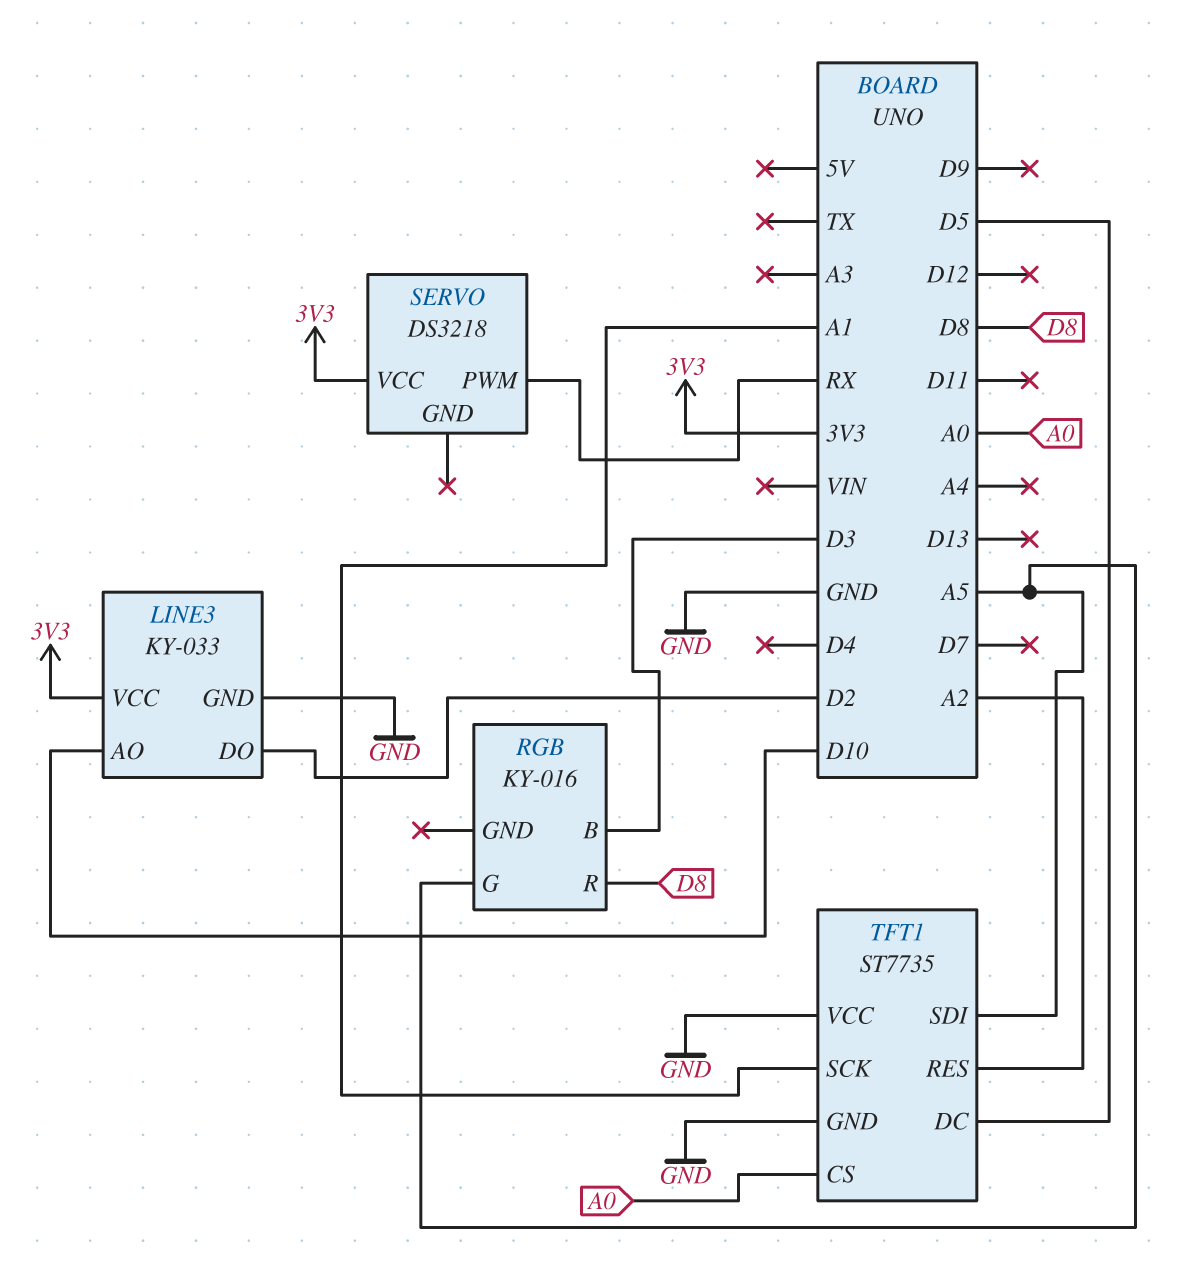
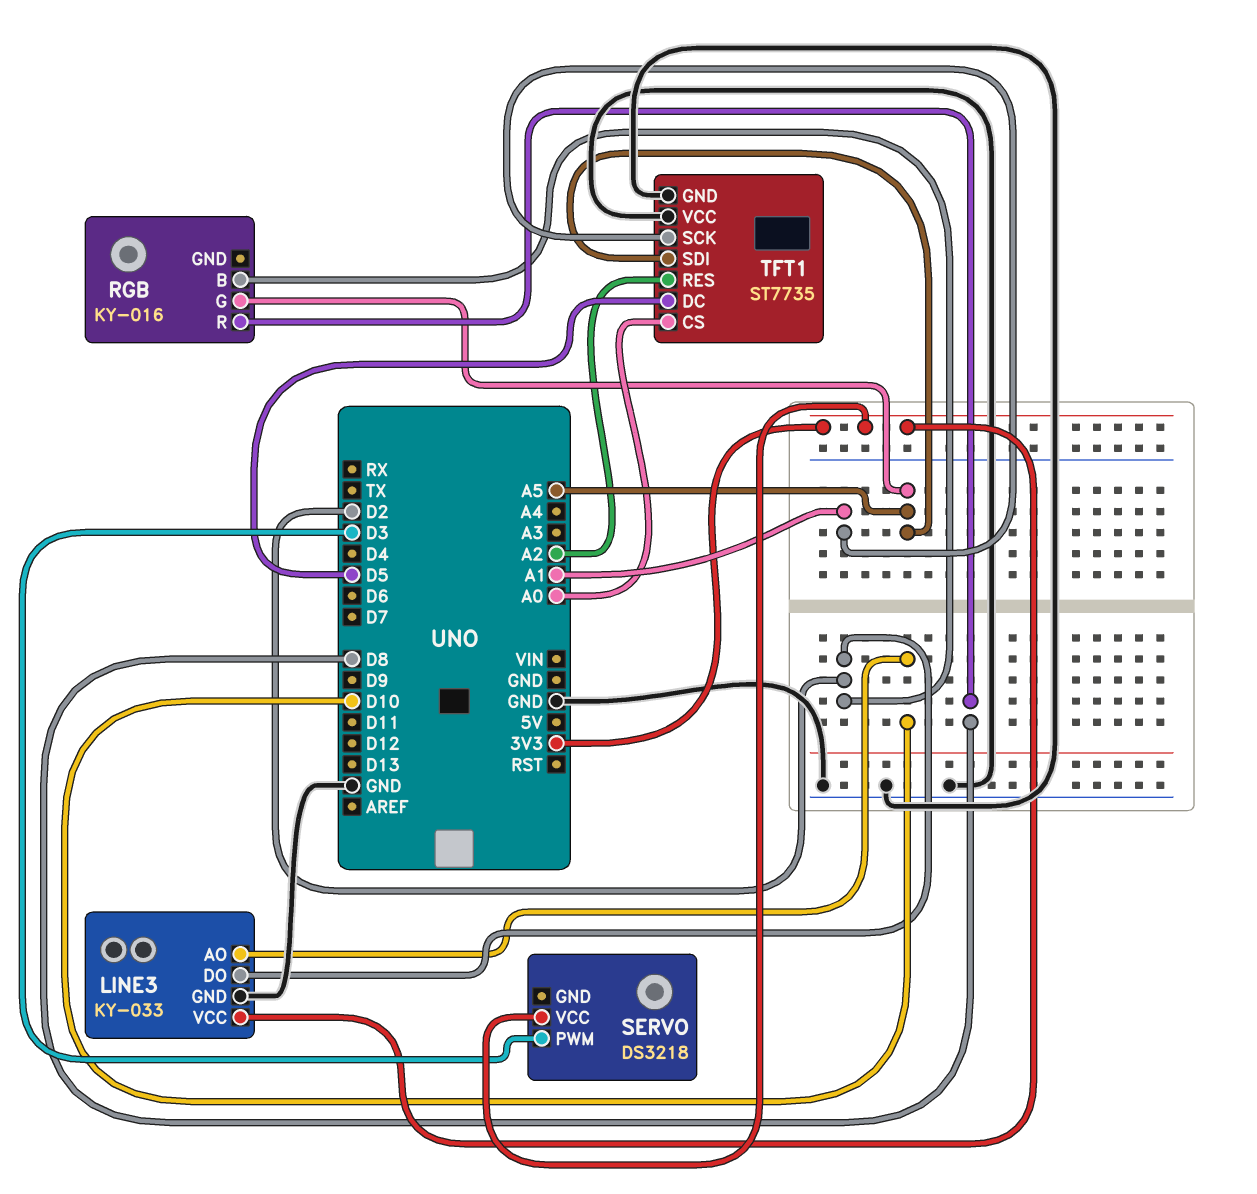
RGB pin B: D3 -> D2
SERVO pin PWM: RX -> D3

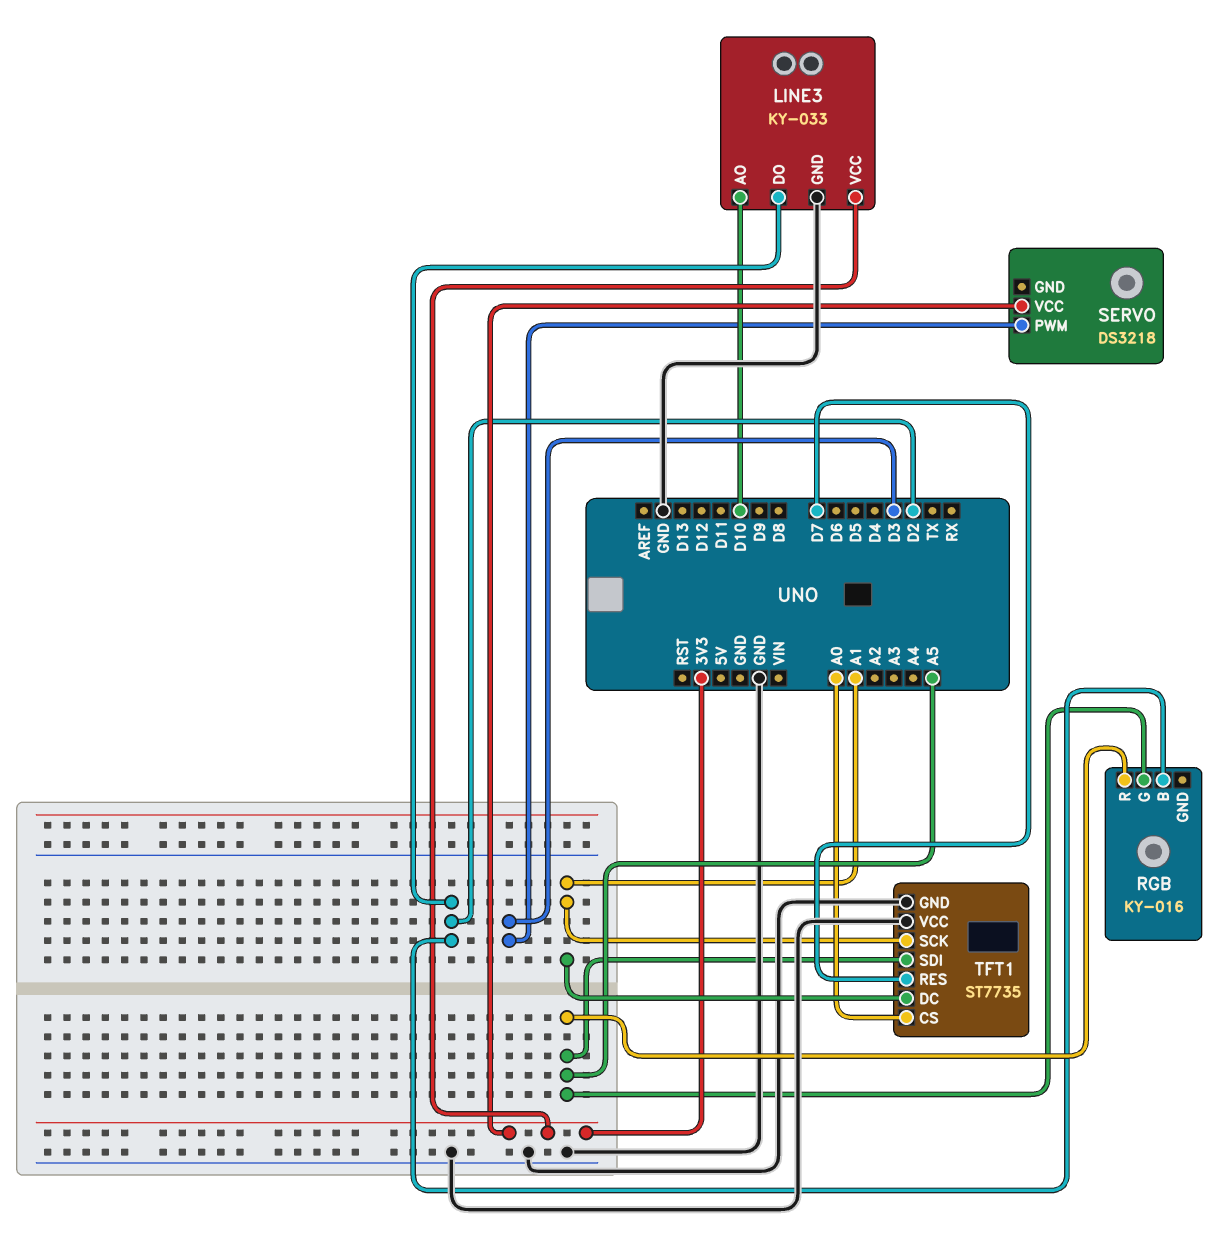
RGB pin R: D8 -> A5
TFT1 pin DC: D5 -> A1
TFT1 pin RES: A2 -> D7

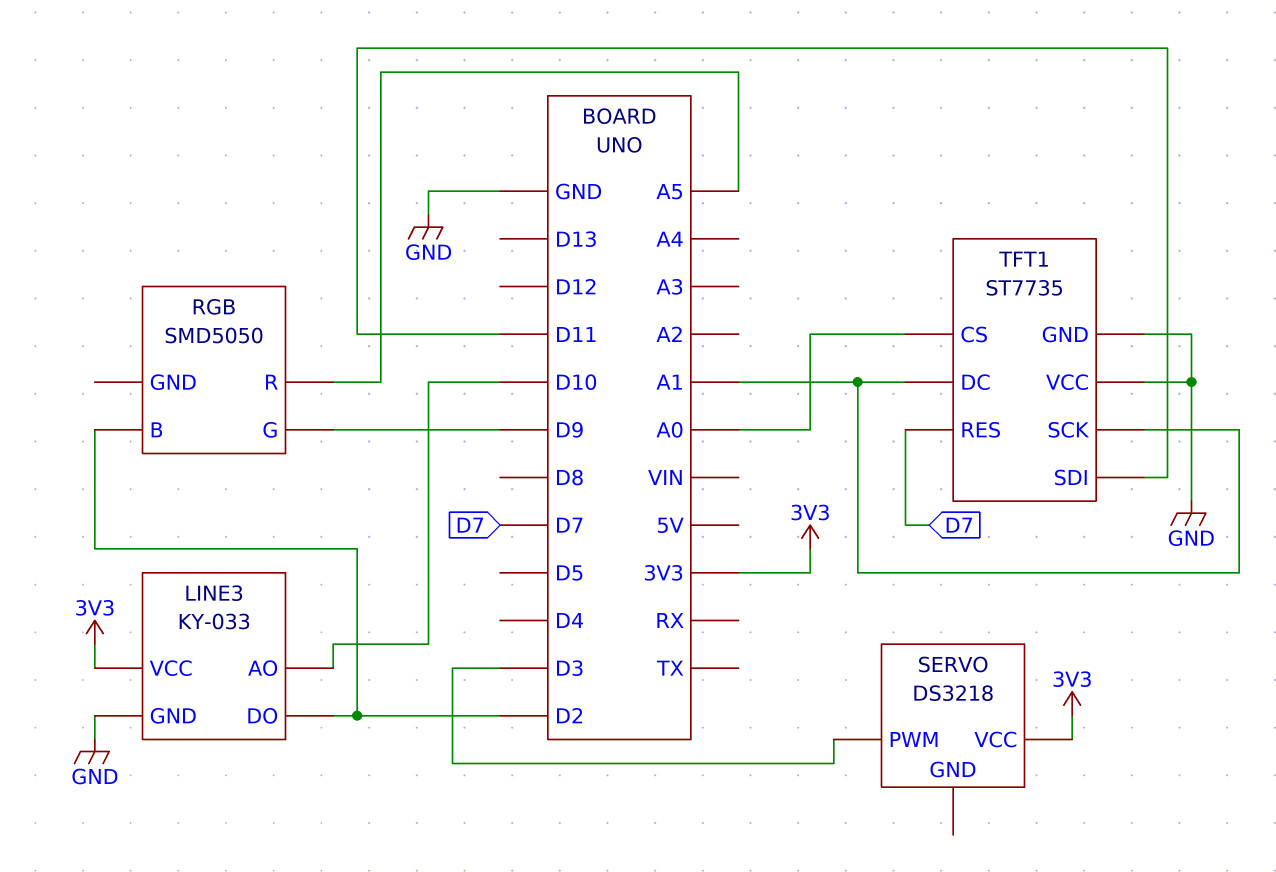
RGB: KY-016 -> SMD5050
RGB pin G: A5 -> D9
TFT1 pin SDI: A5 -> D11

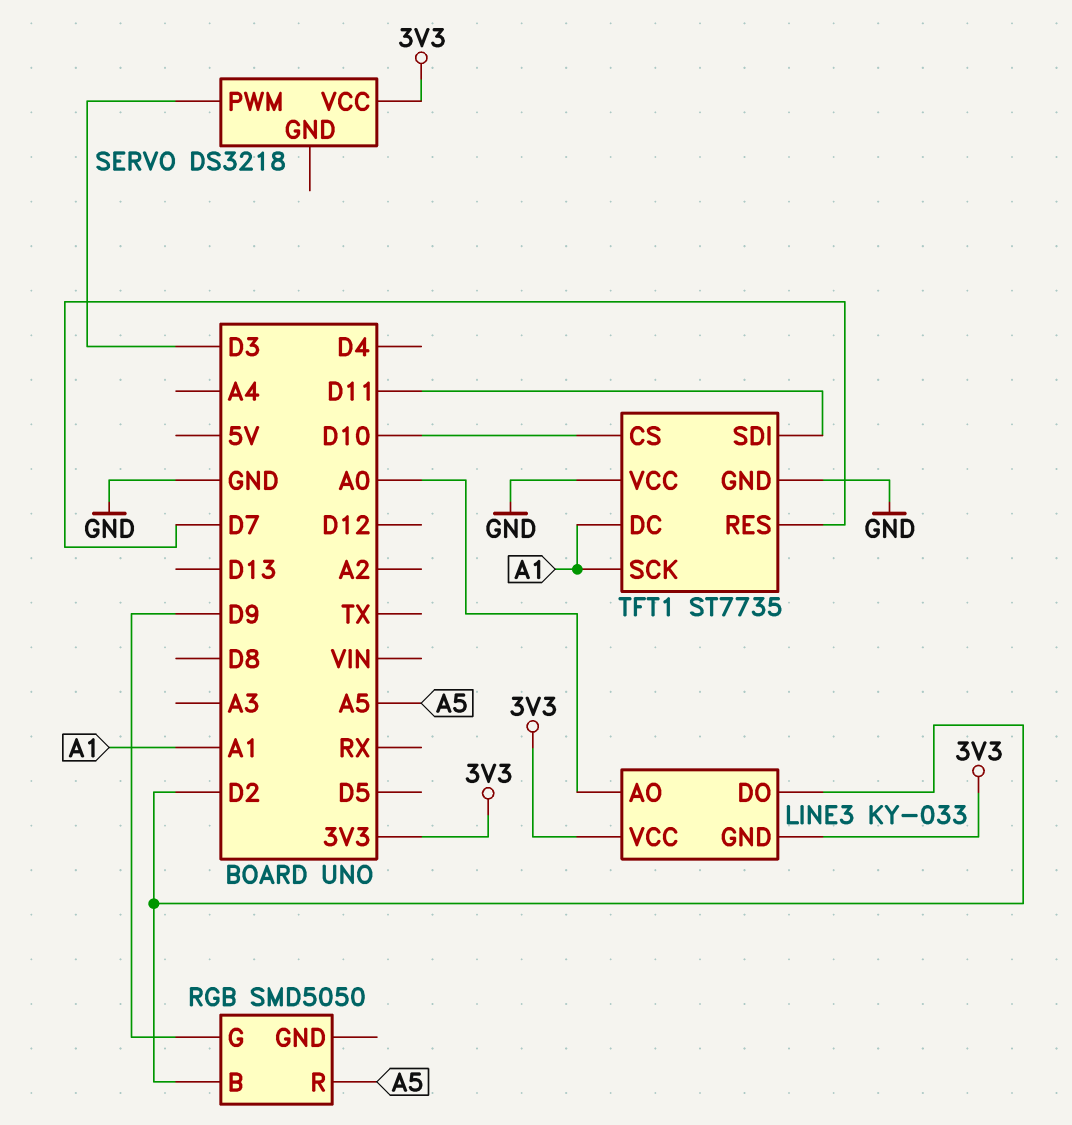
LINE3 pin AO: D10 -> A0
LINE3 pin GND: GND -> 3V3
TFT1 pin CS: A0 -> D10

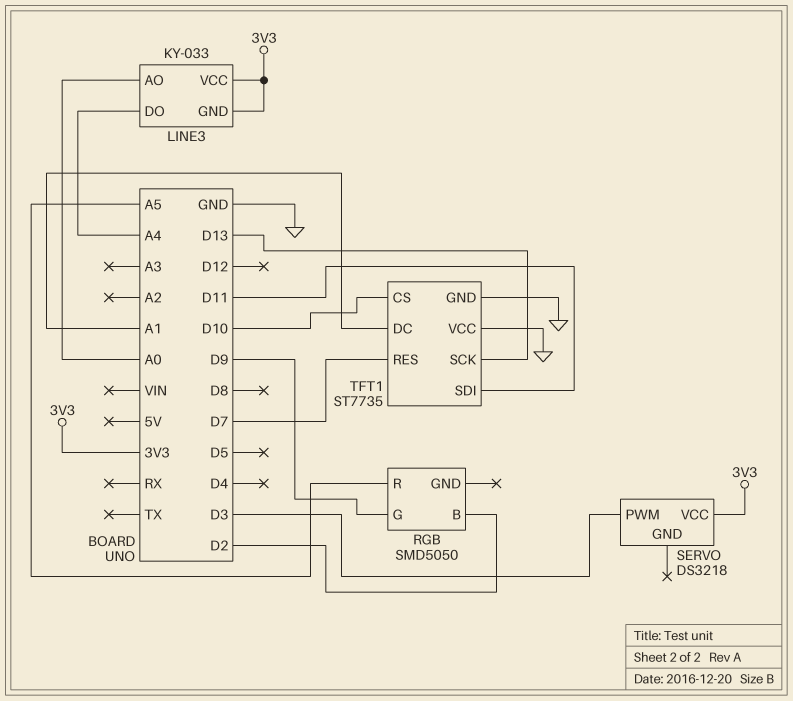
LINE3 pin DO: D2 -> A4
TFT1 pin SCK: A1 -> D13

